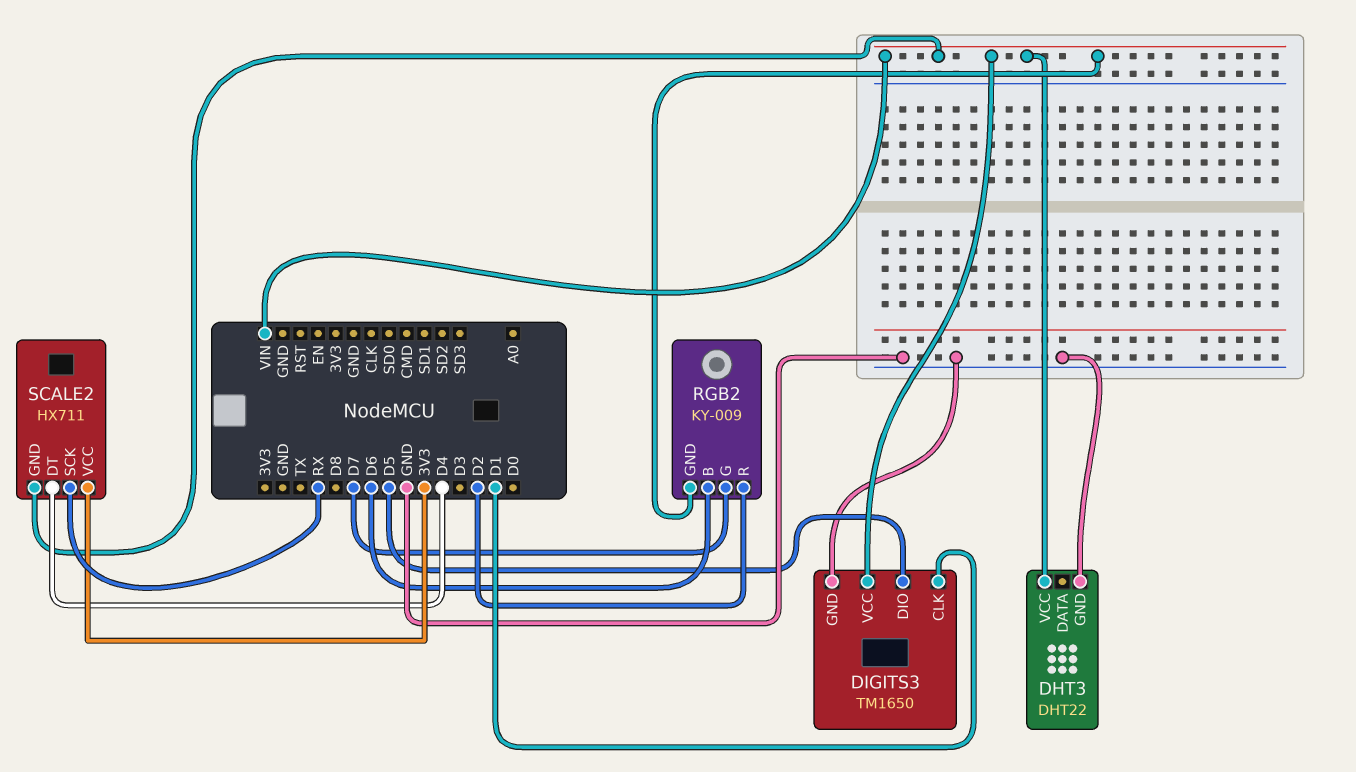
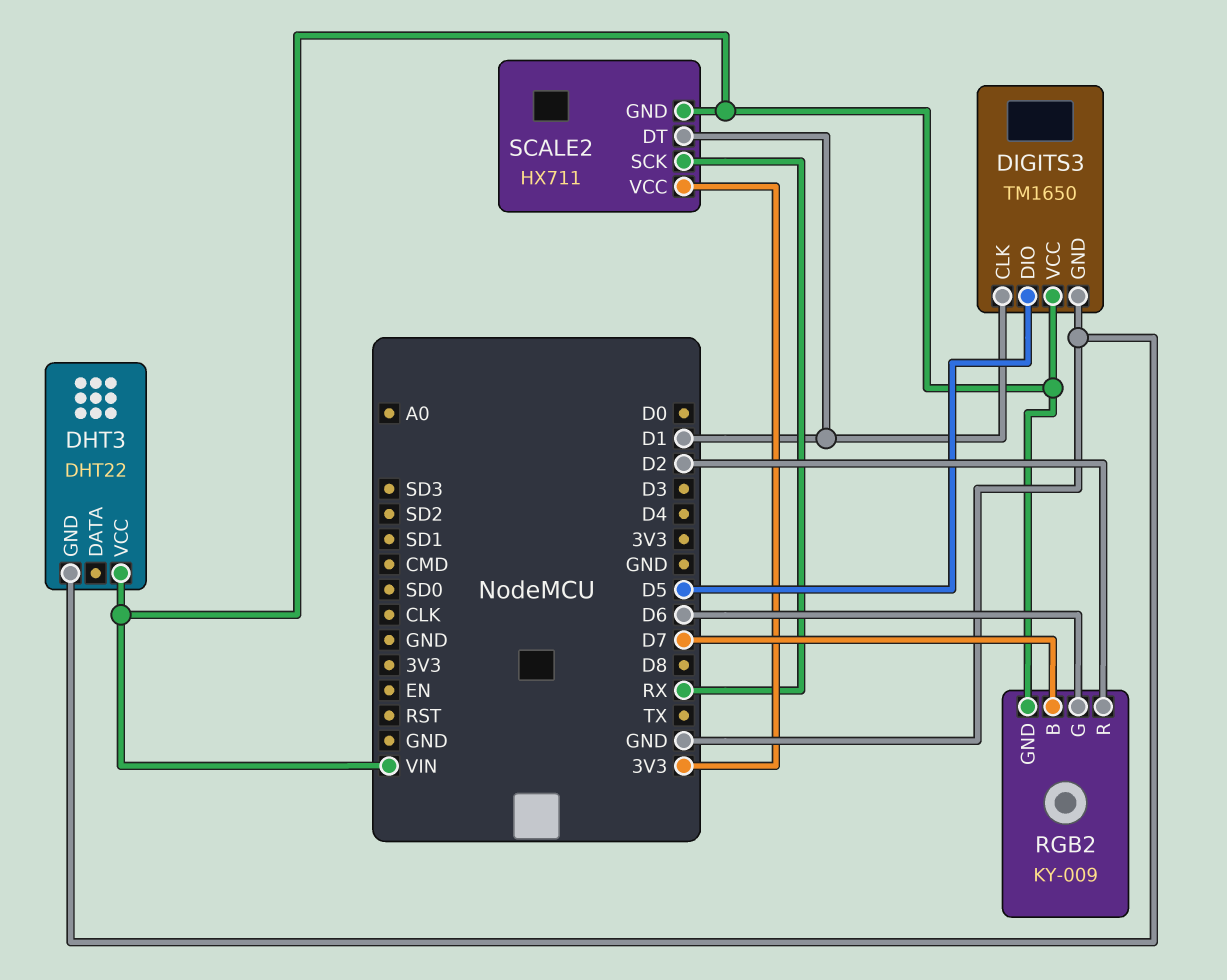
RGB2 pin B: D6 -> D7
RGB2 pin G: D7 -> D6
SCALE2 pin DT: D4 -> D1

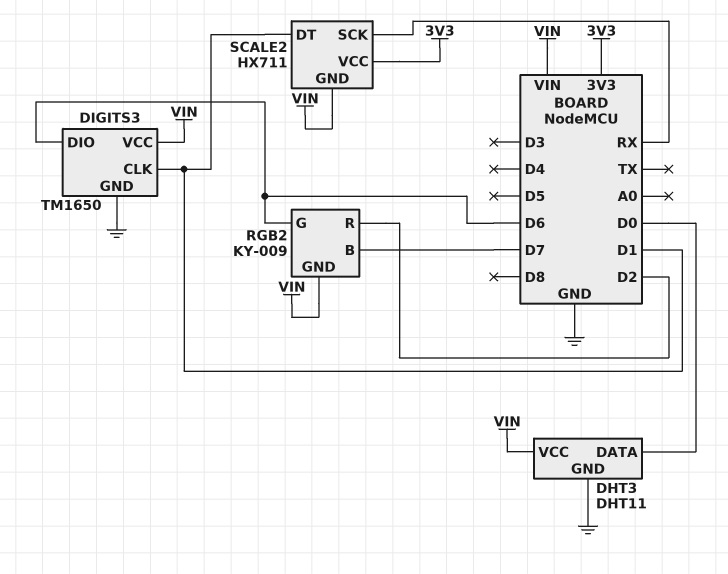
DHT3: DHT22 -> DHT11
DHT3 pin DATA: none -> D0
DIGITS3 pin DIO: D5 -> D6

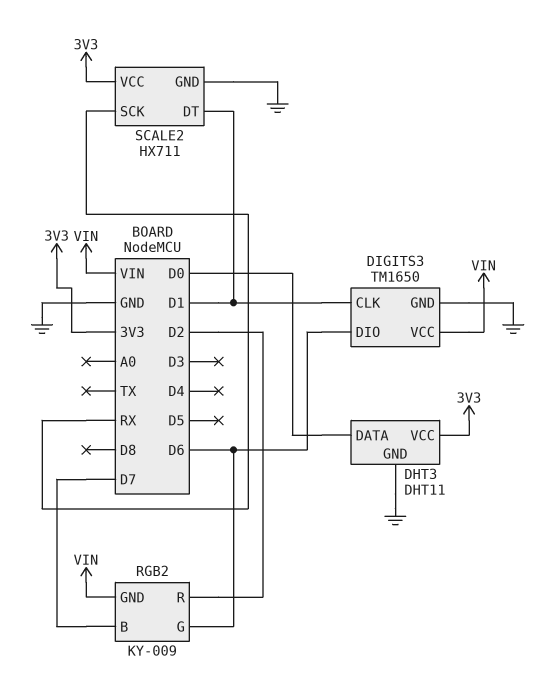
DHT3 pin VCC: VIN -> 3V3
SCALE2 pin GND: VIN -> GND

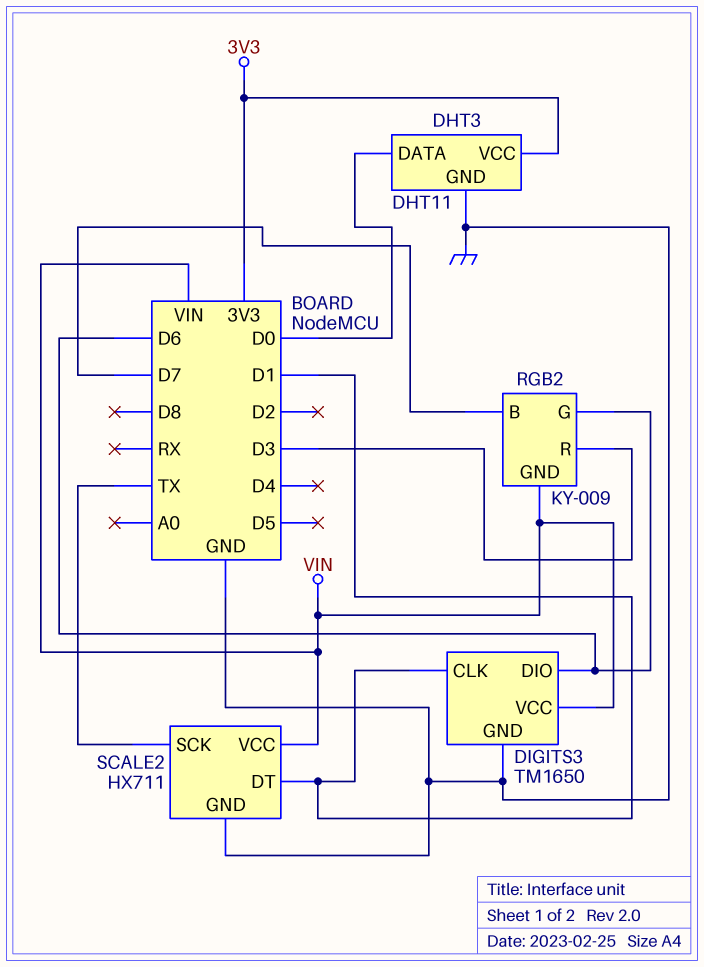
RGB2 pin R: D2 -> D3
SCALE2 pin SCK: RX -> TX
SCALE2 pin VCC: 3V3 -> VIN

